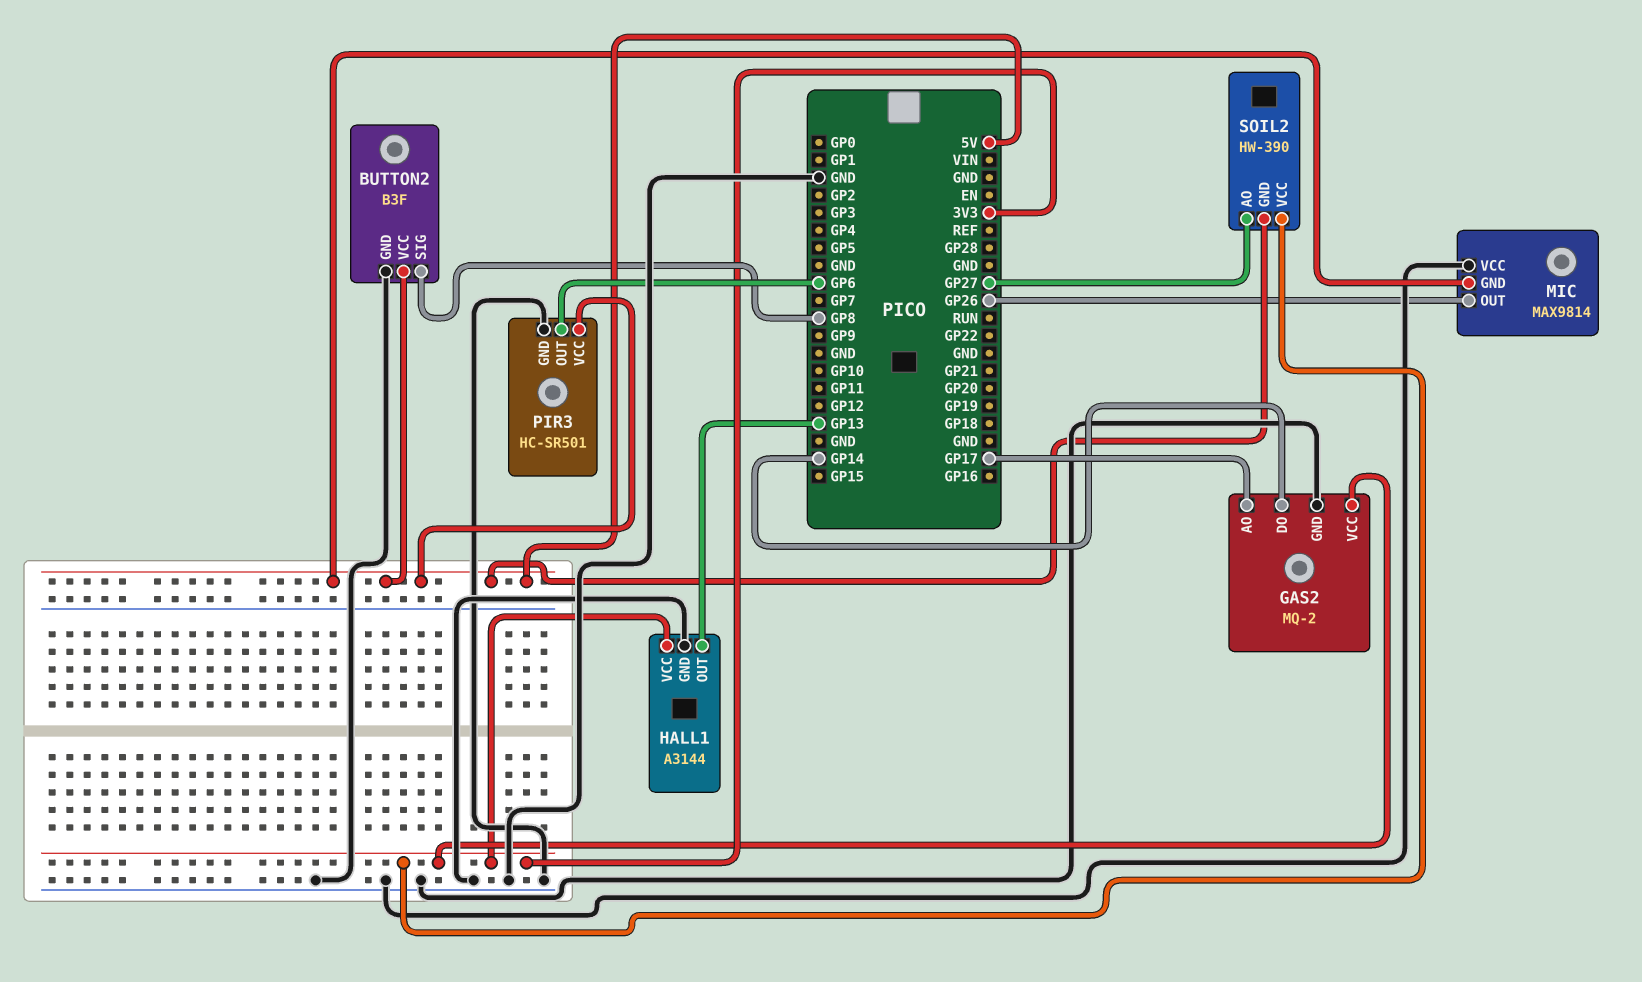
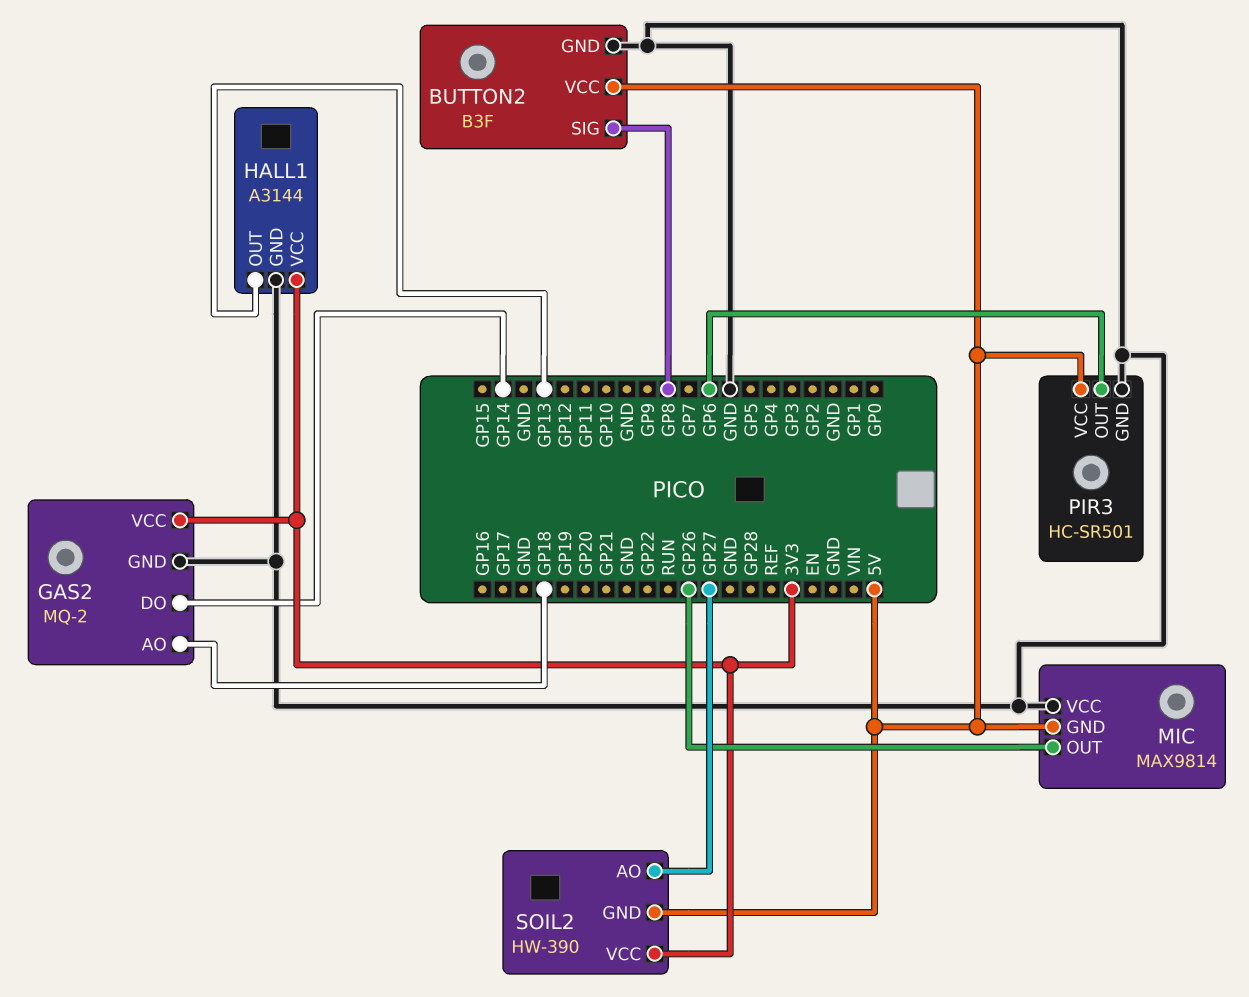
GAS2 pin AO: GP17 -> GP18

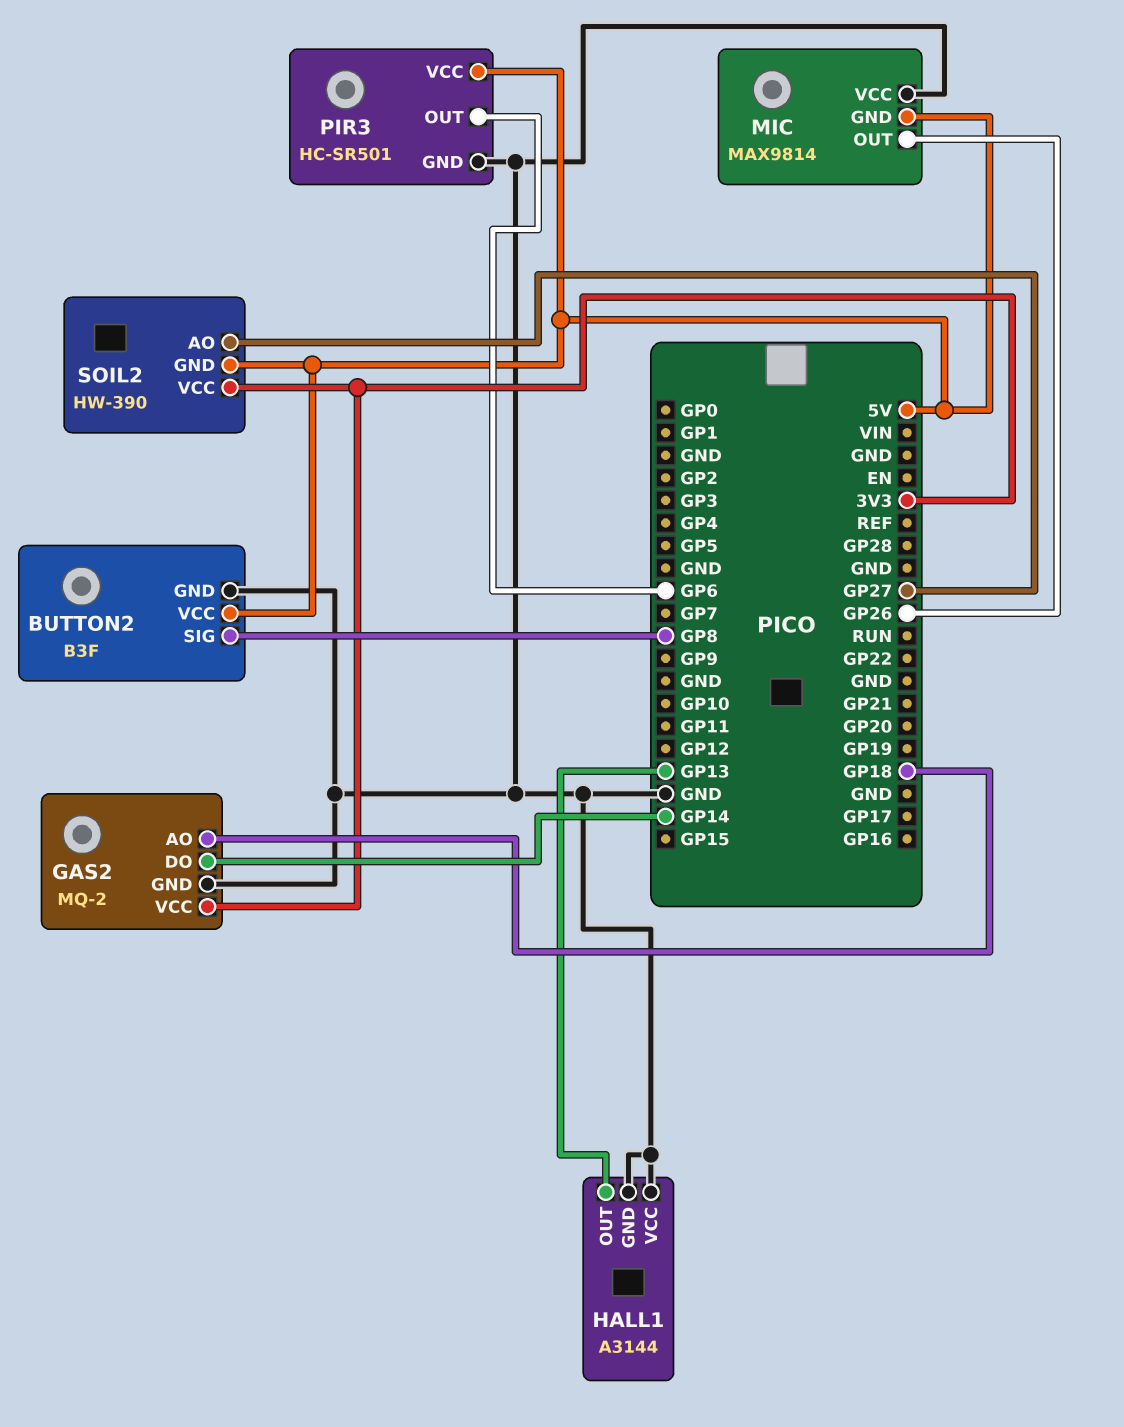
HALL1 pin VCC: 3V3 -> GND

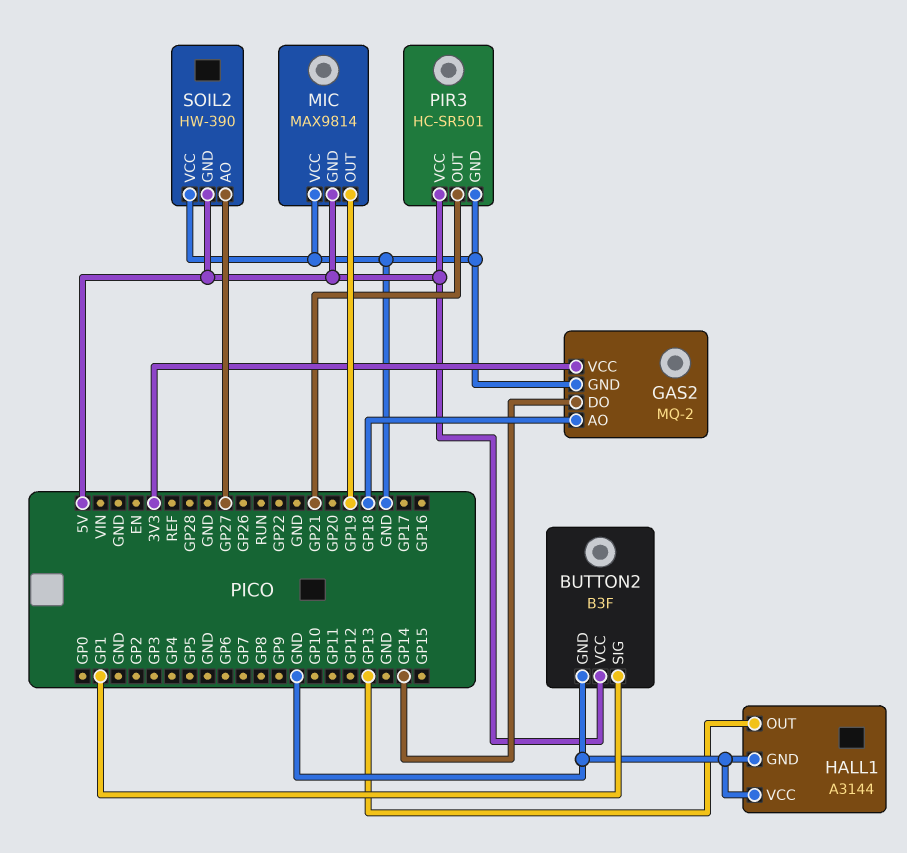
BUTTON2 pin SIG: GP8 -> GP1
MIC pin OUT: GP26 -> GP19
PIR3 pin OUT: GP6 -> GP21
SOIL2 pin VCC: 3V3 -> GND

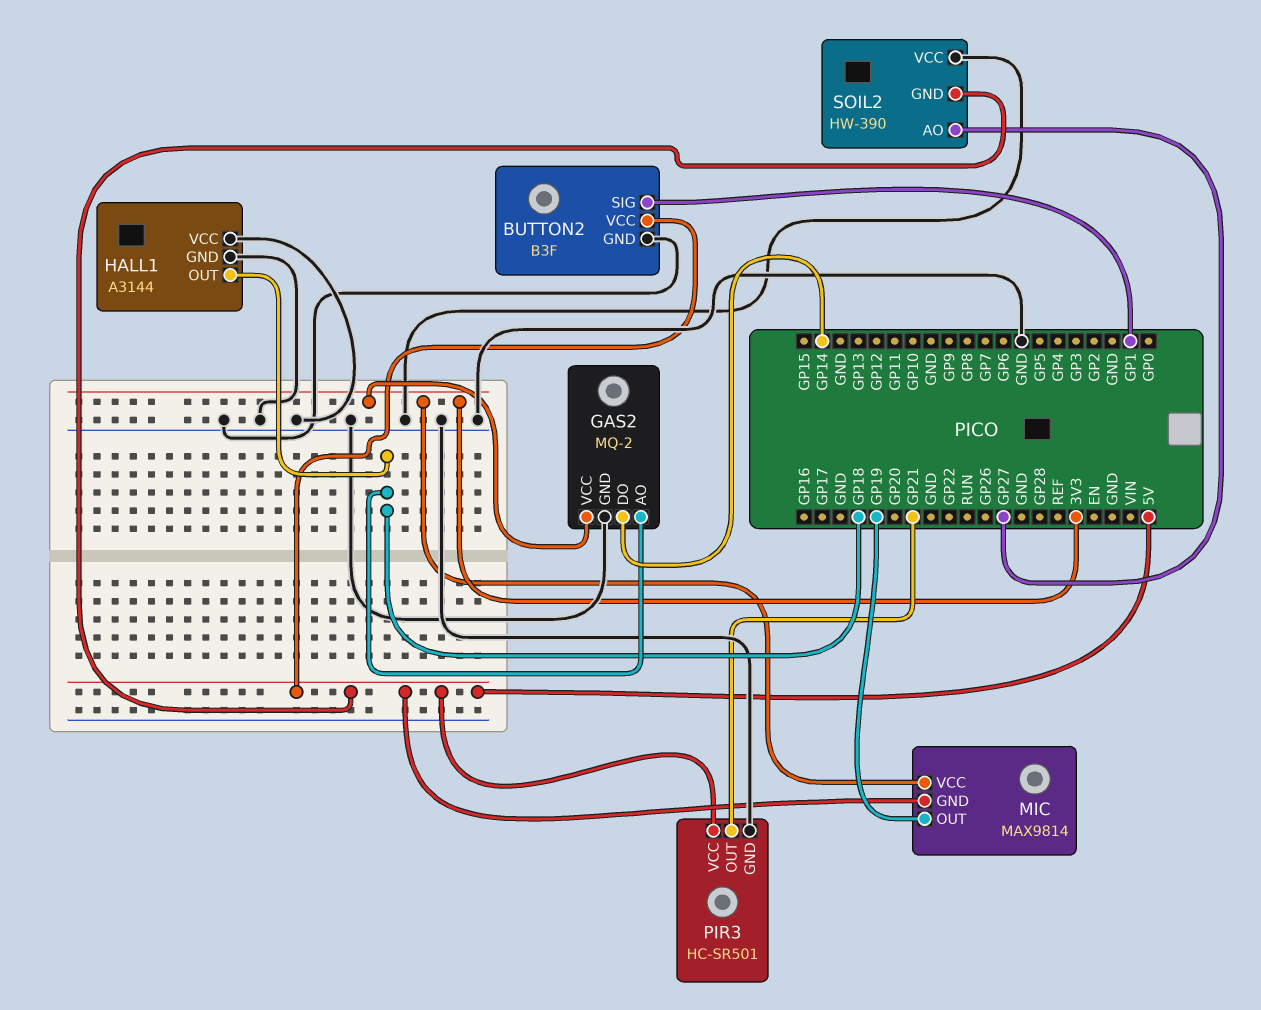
HALL1 pin OUT: GP13 -> GP18
MIC pin VCC: GND -> 3V3

